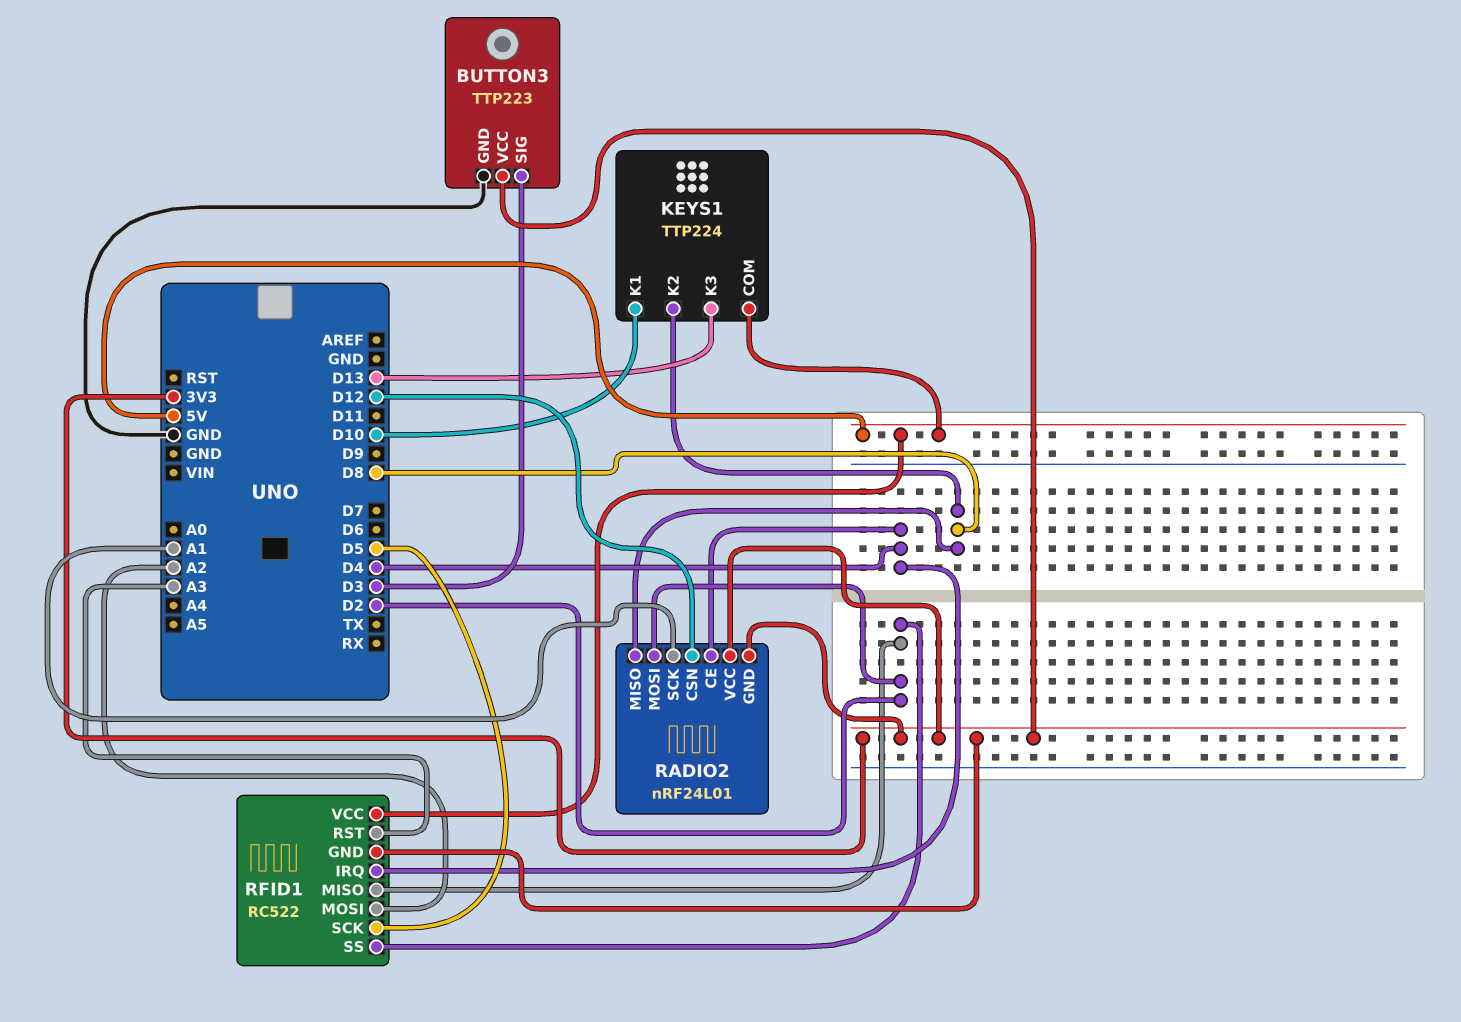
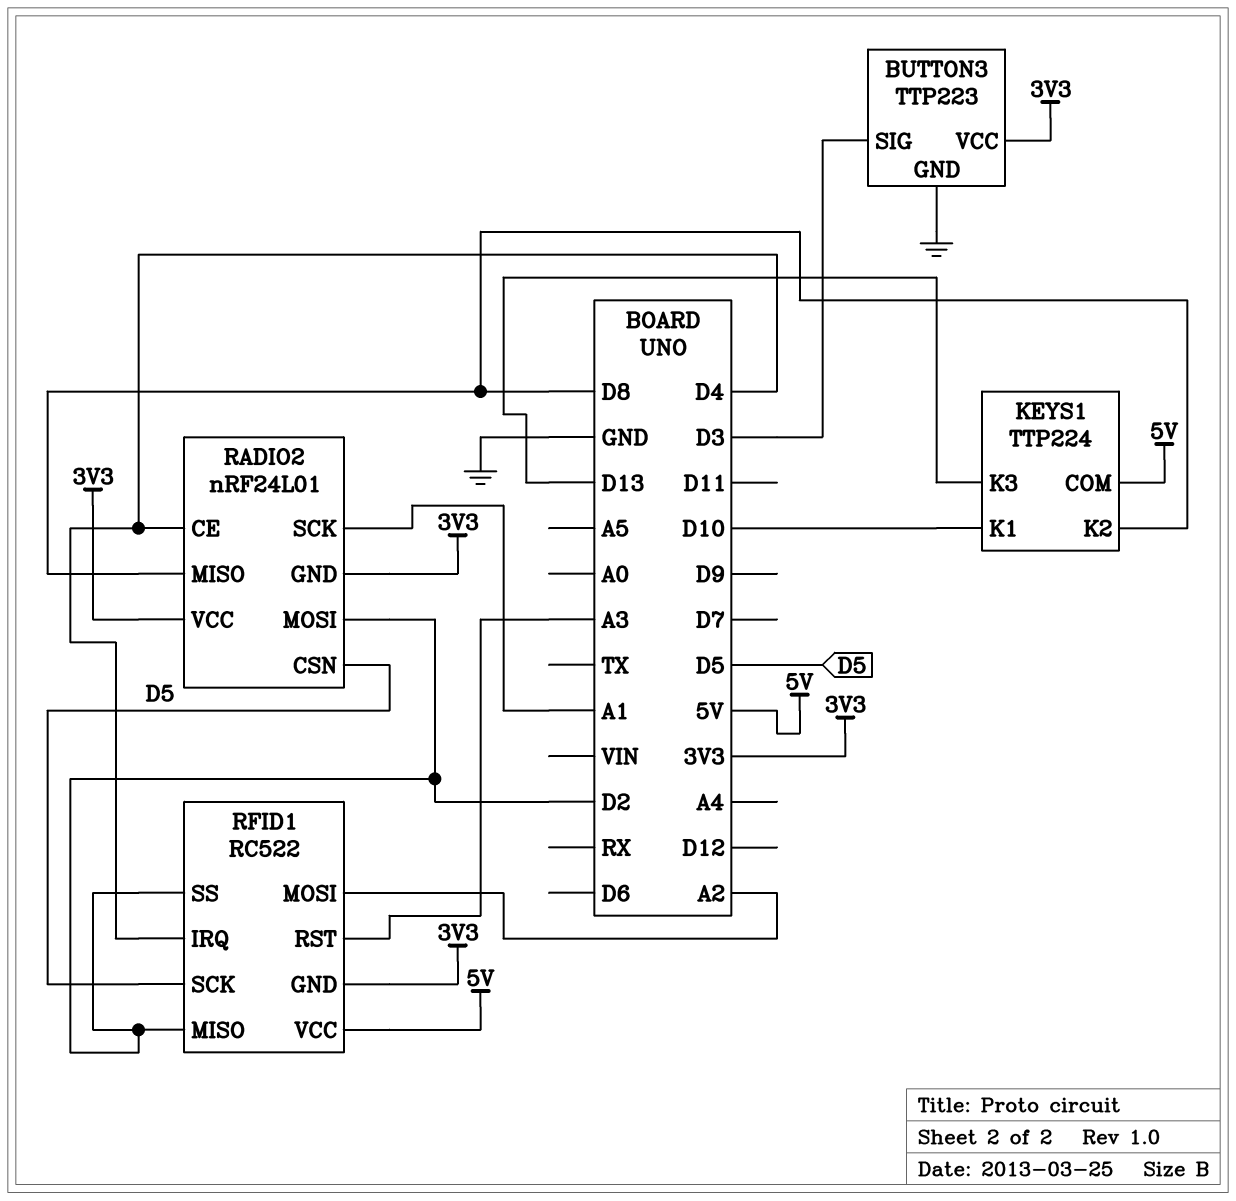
RADIO2 pin CSN: D12 -> D5

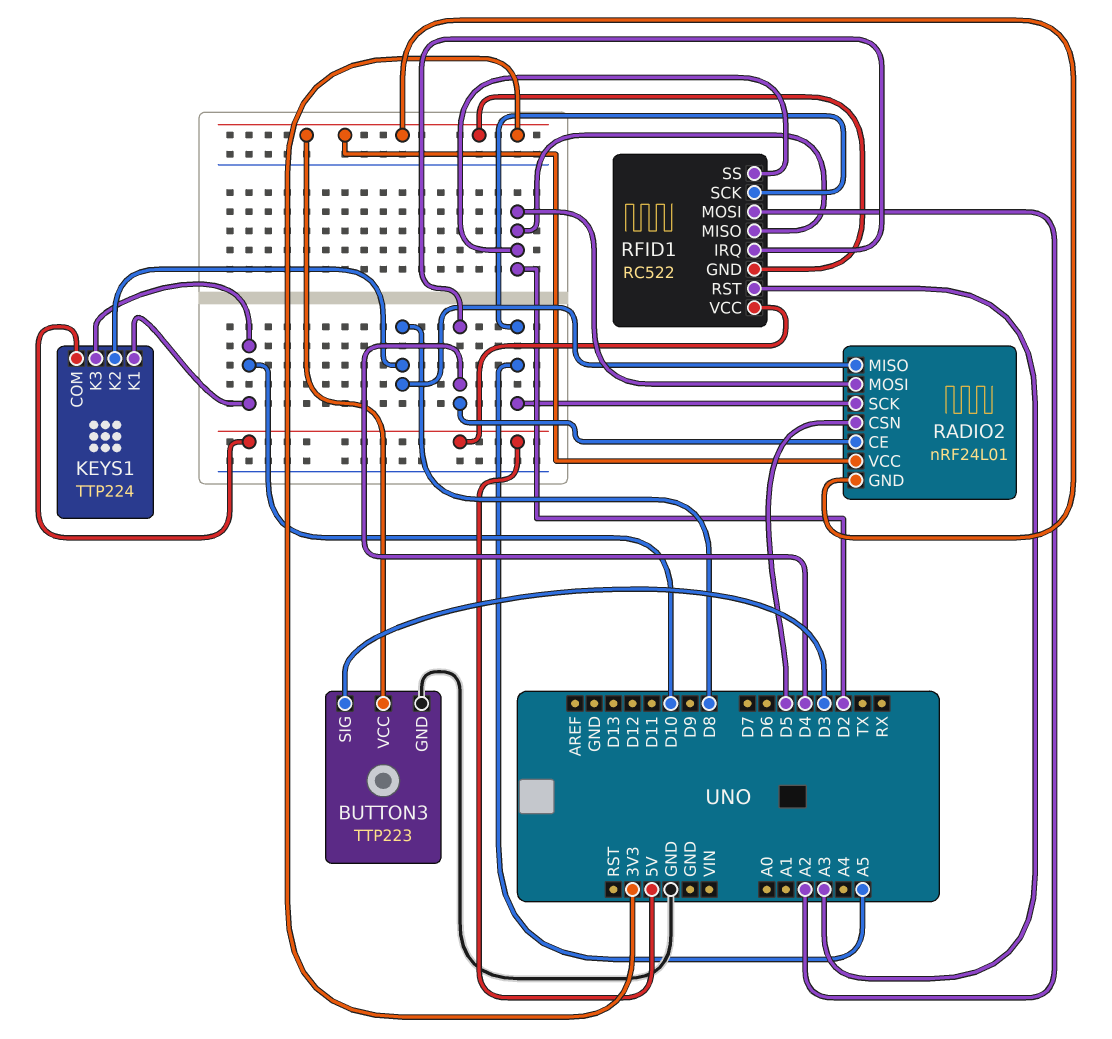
KEYS1 pin K3: D13 -> D10
RADIO2 pin SCK: A1 -> A5
RFID1 pin SCK: D5 -> A5

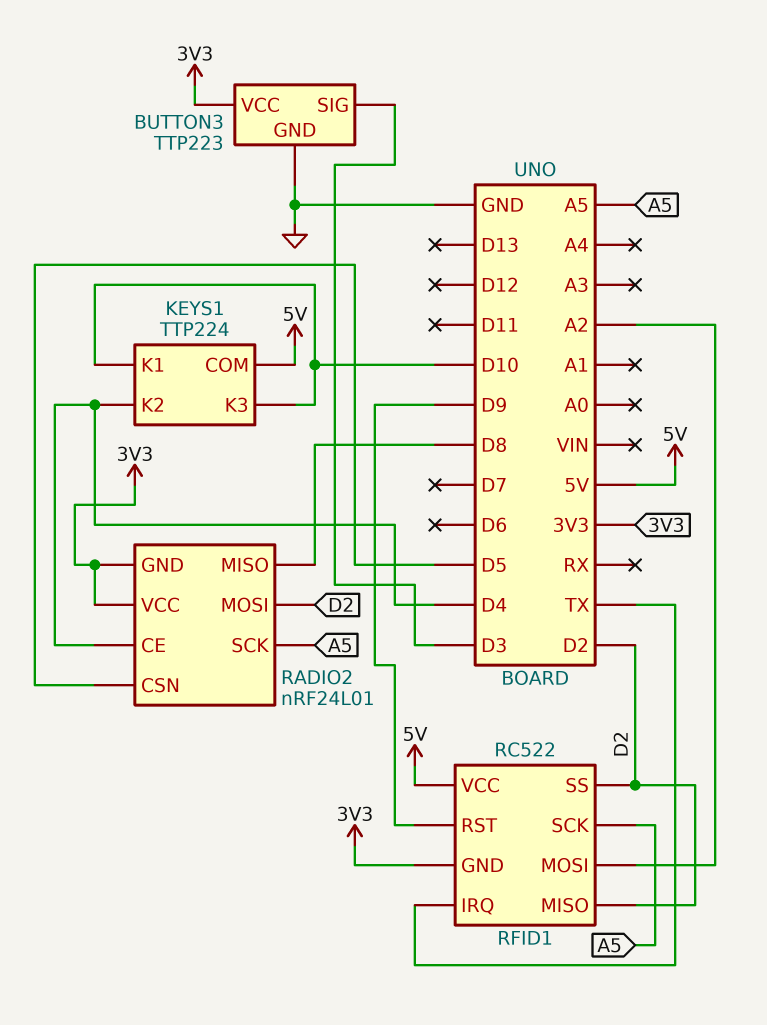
KEYS1 pin K2: D8 -> D4
RFID1 pin IRQ: D4 -> TX
RFID1 pin RST: A3 -> D9

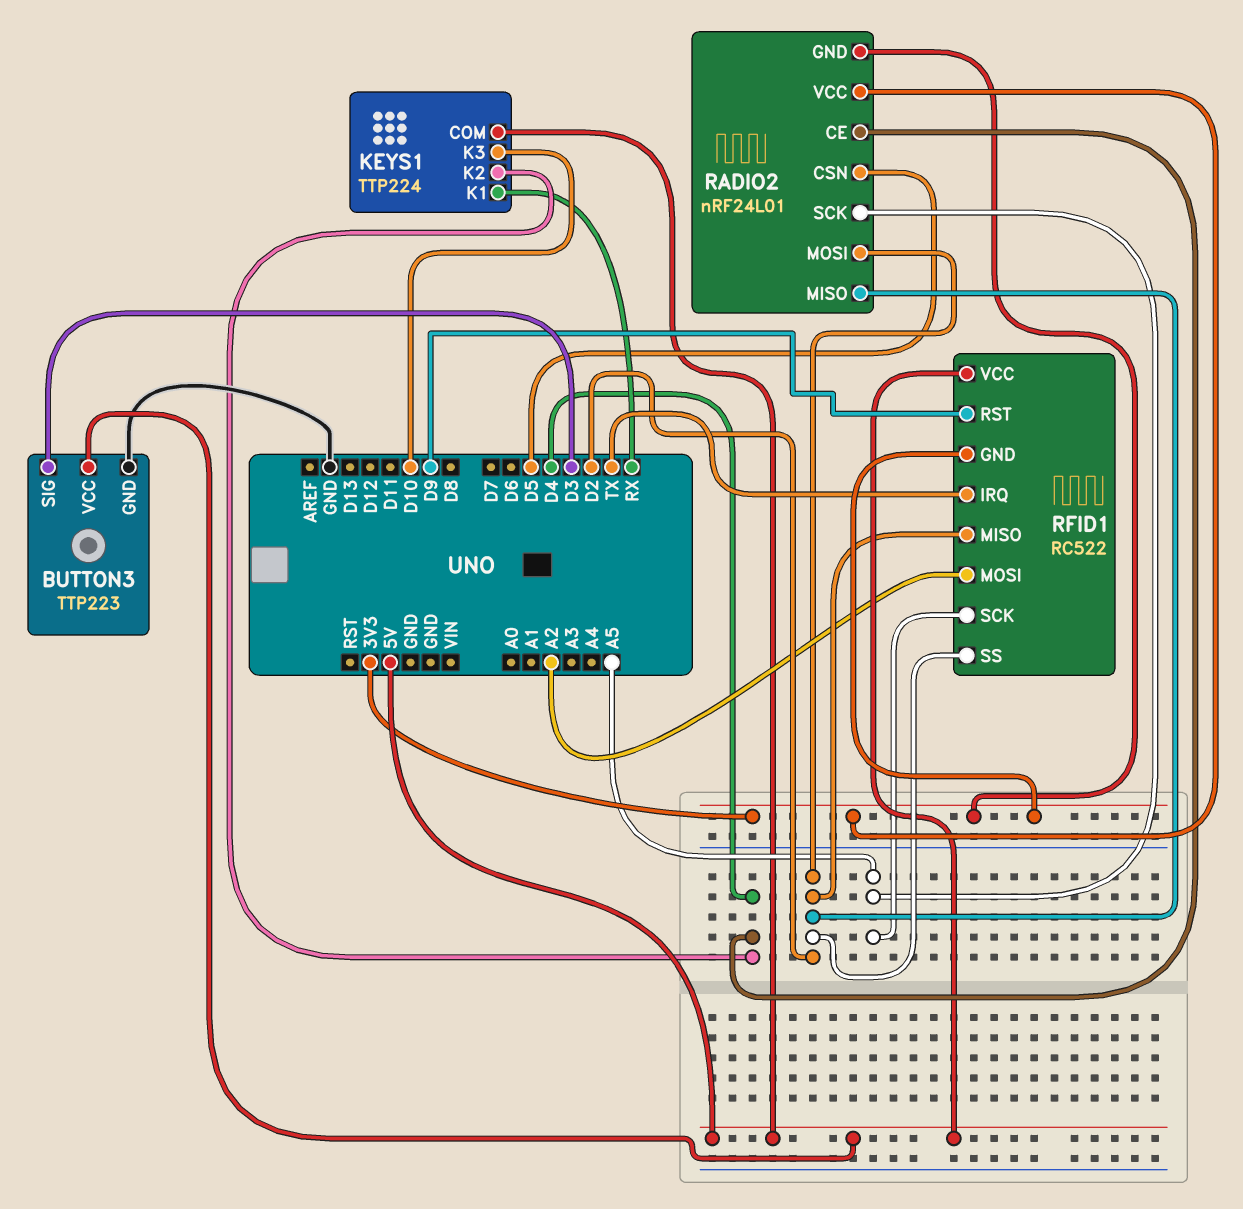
BUTTON3 pin VCC: 3V3 -> 5V
KEYS1 pin K1: D10 -> RX
RADIO2 pin MISO: D8 -> D2

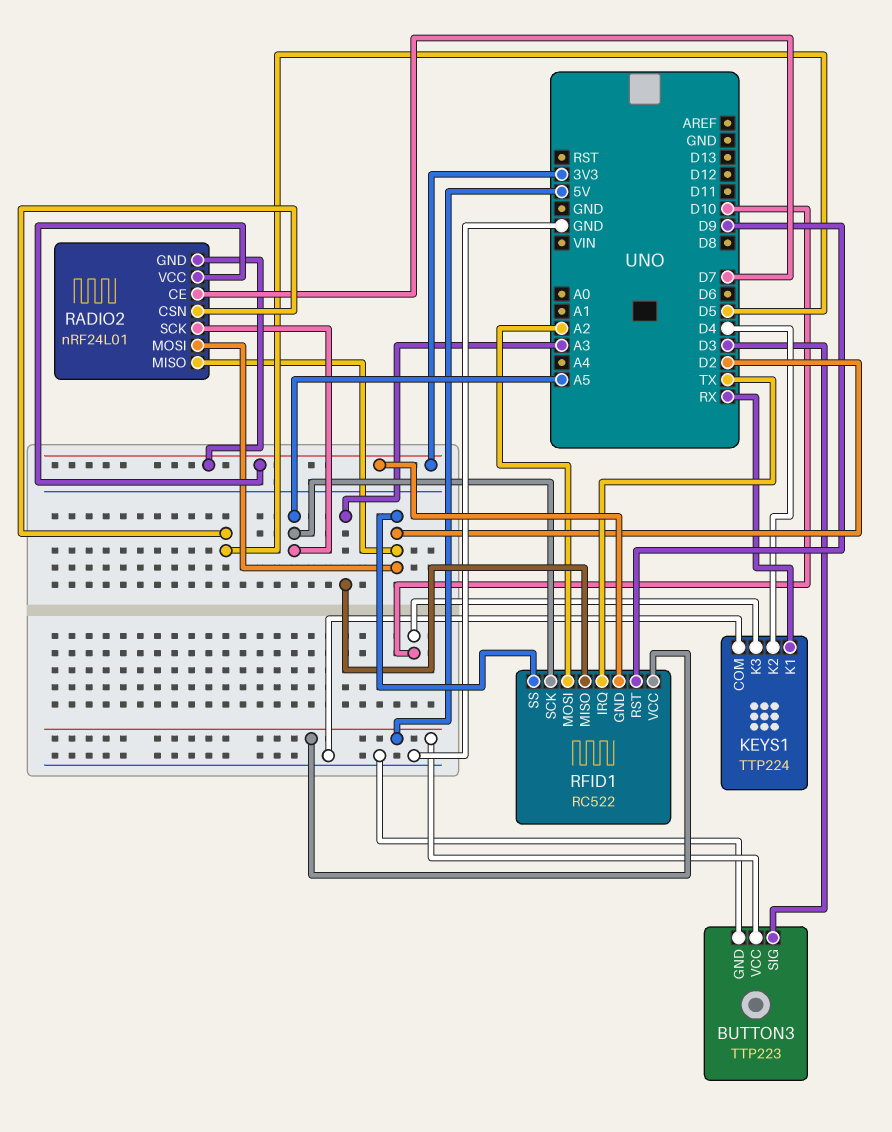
KEYS1 pin COM: 5V -> GND
RADIO2 pin CE: D4 -> D7
RFID1 pin MISO: D2 -> A3

